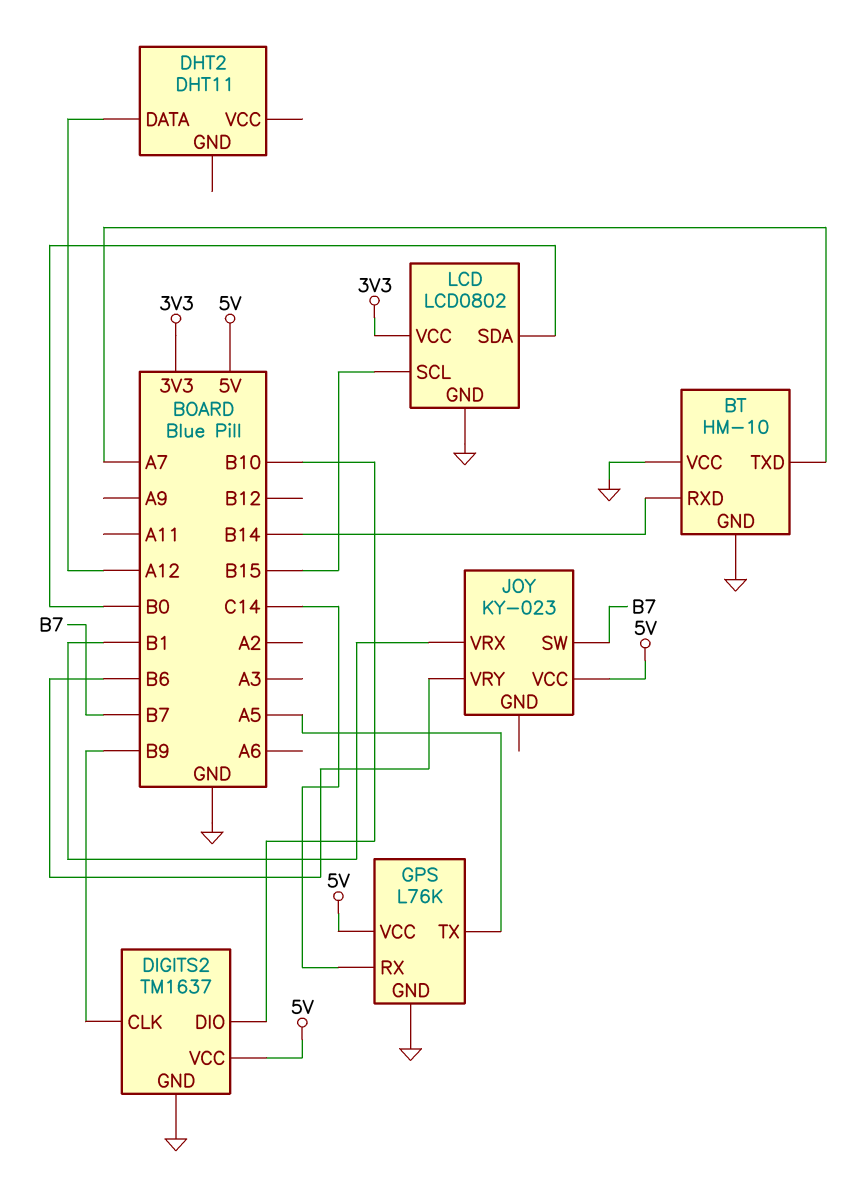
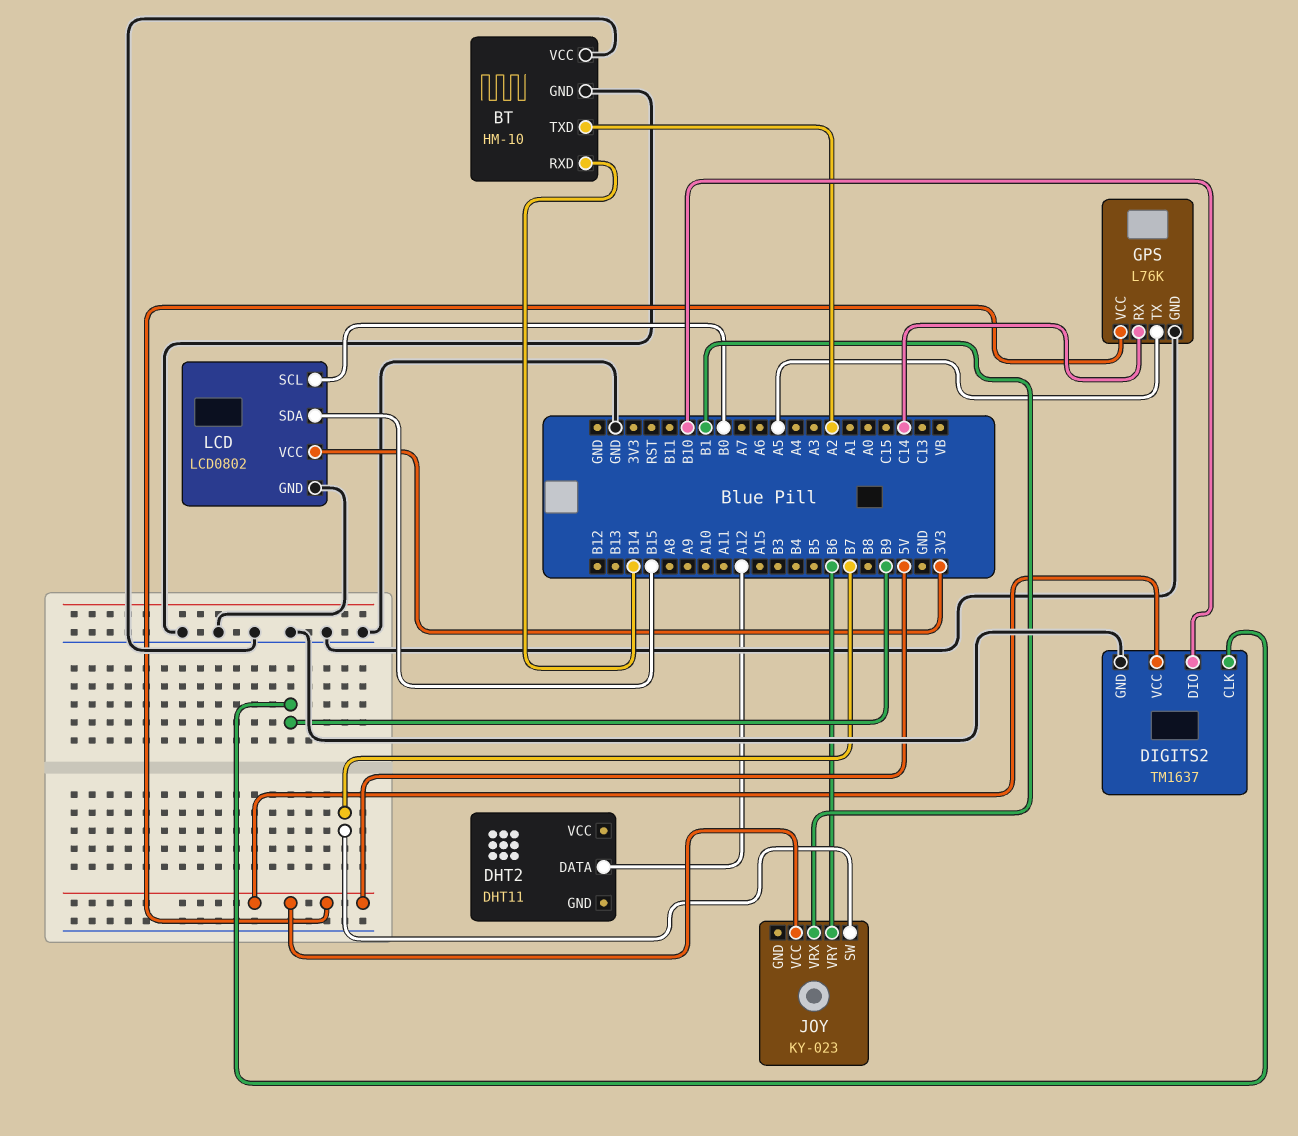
BT pin TXD: A7 -> A2
LCD pin SCL: B15 -> B0
LCD pin SDA: B0 -> B15

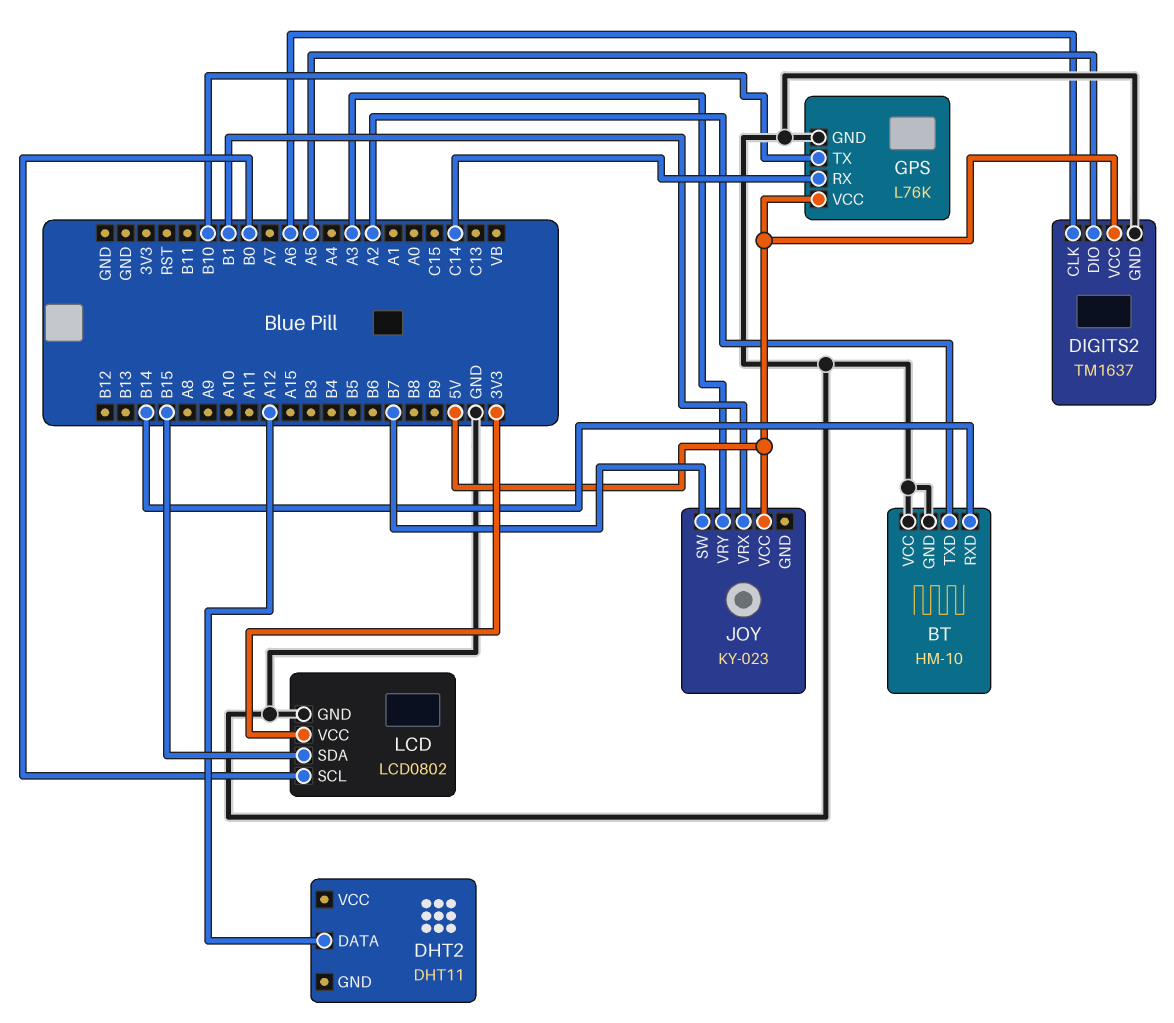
DIGITS2 pin CLK: B9 -> A6
DIGITS2 pin DIO: B10 -> A5
GPS pin TX: A5 -> B10
JOY pin VRY: B6 -> A3

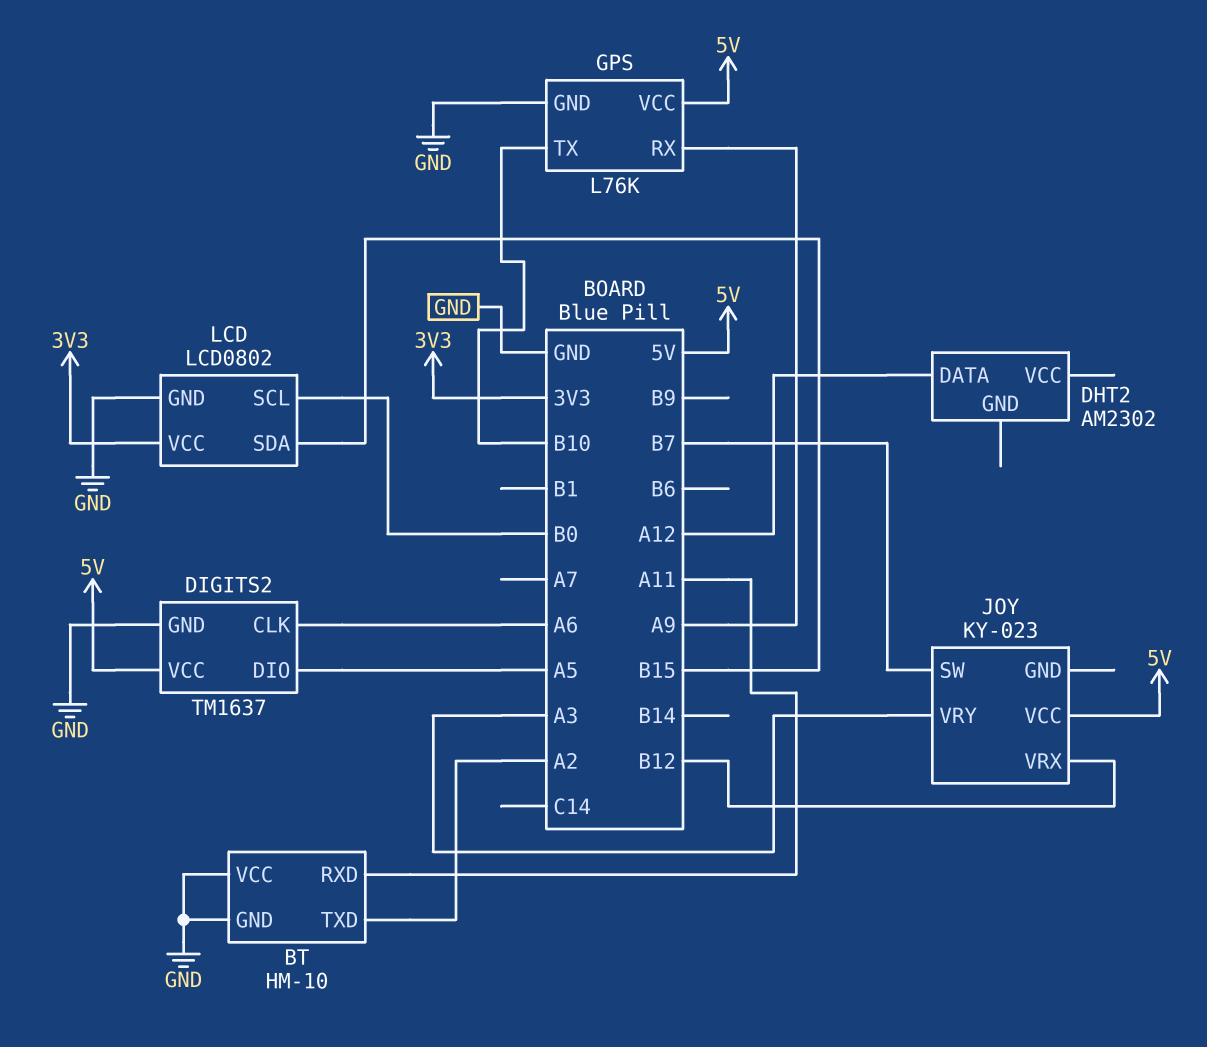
BT pin RXD: B14 -> A11
DHT2: DHT11 -> AM2302
GPS pin RX: C14 -> A9
JOY pin VRX: B1 -> B12

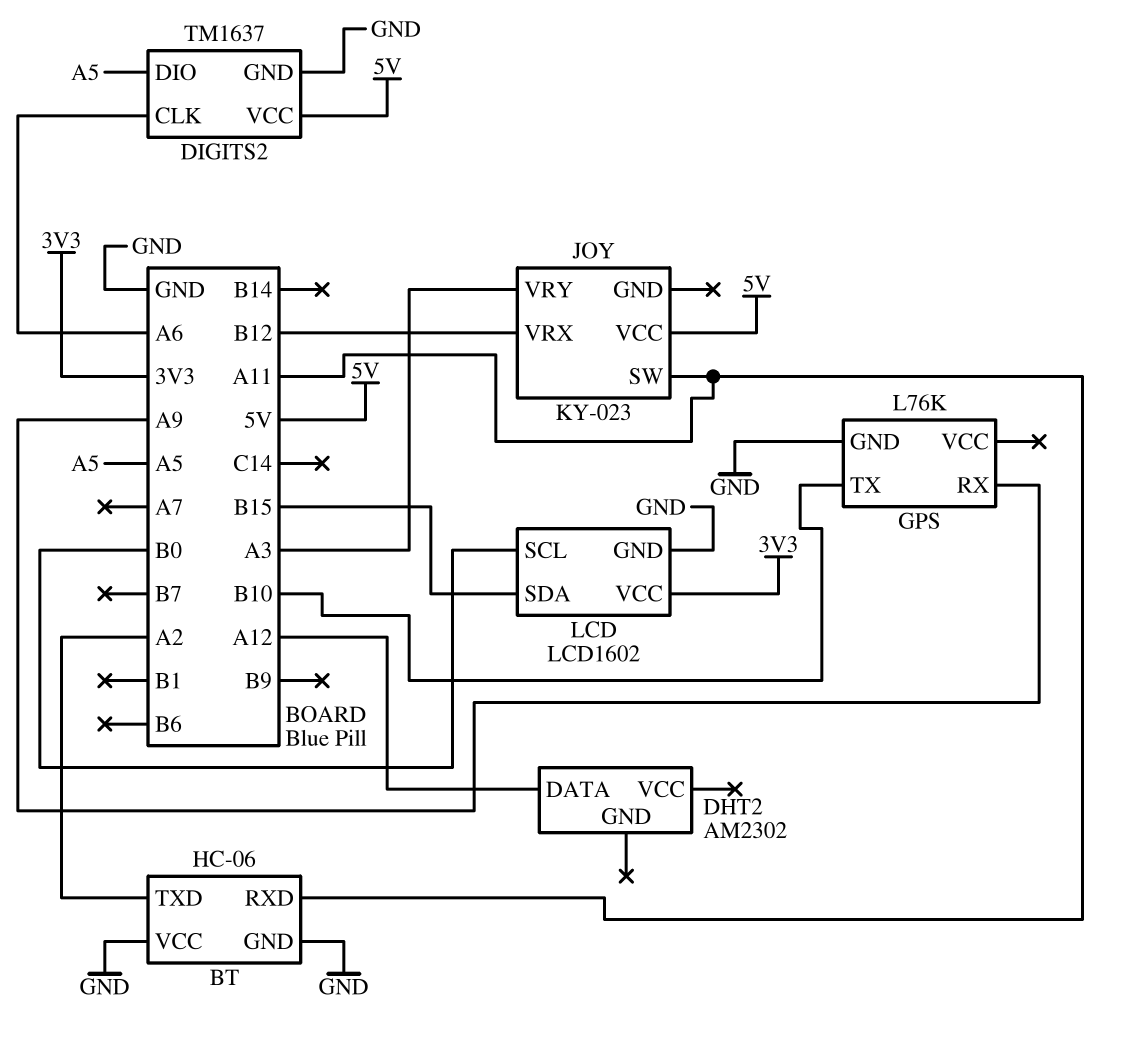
BT: HM-10 -> HC-06
GPS pin VCC: 5V -> none
JOY pin SW: B7 -> A11
LCD: LCD0802 -> LCD1602

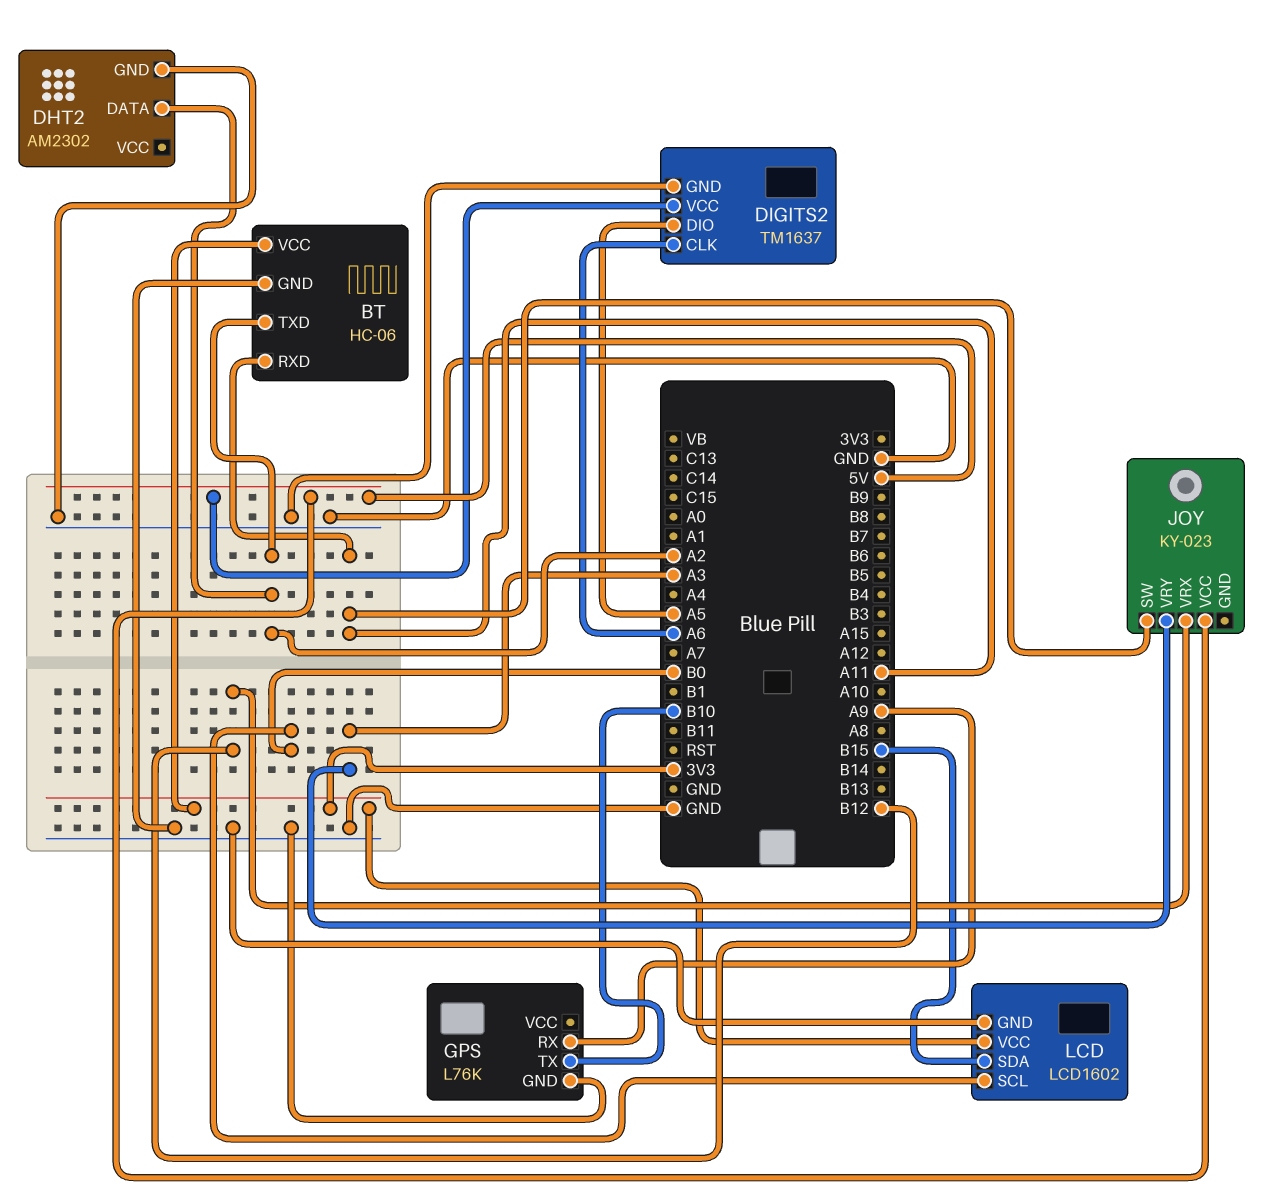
BT pin VCC: GND -> 3V3
DHT2 pin DATA: A12 -> A2
DHT2 pin GND: none -> GND

